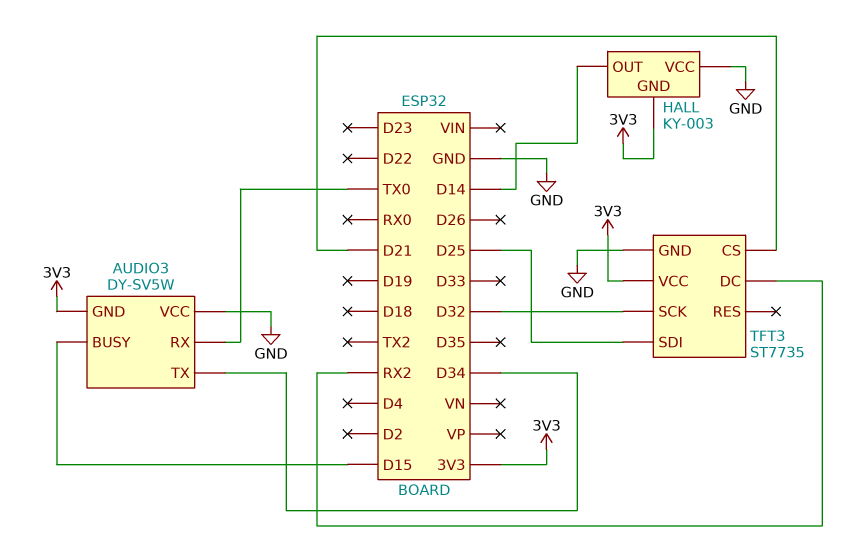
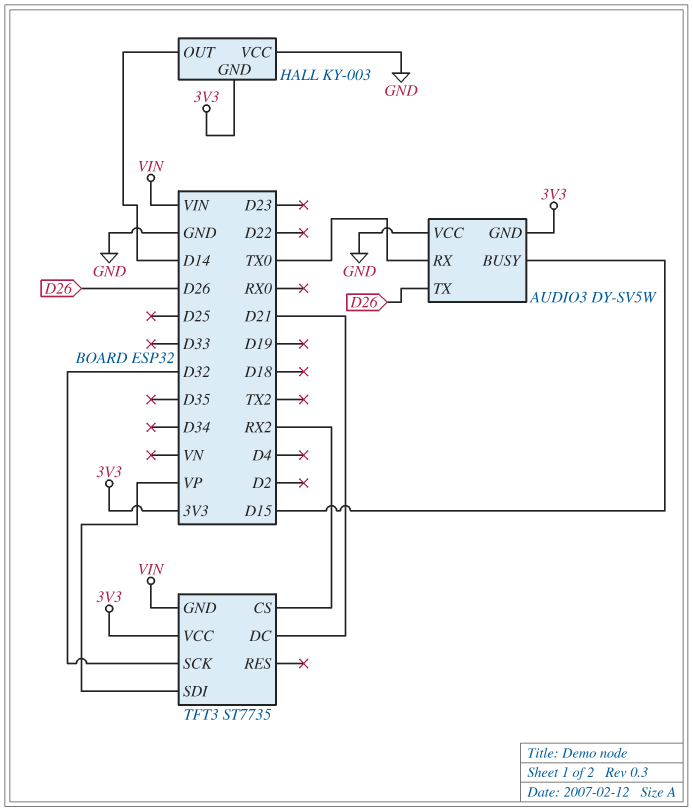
AUDIO3 pin TX: D34 -> D26
TFT3 pin CS: D21 -> RX2
TFT3 pin DC: RX2 -> D21
TFT3 pin GND: GND -> VIN
TFT3 pin SDI: D25 -> VP

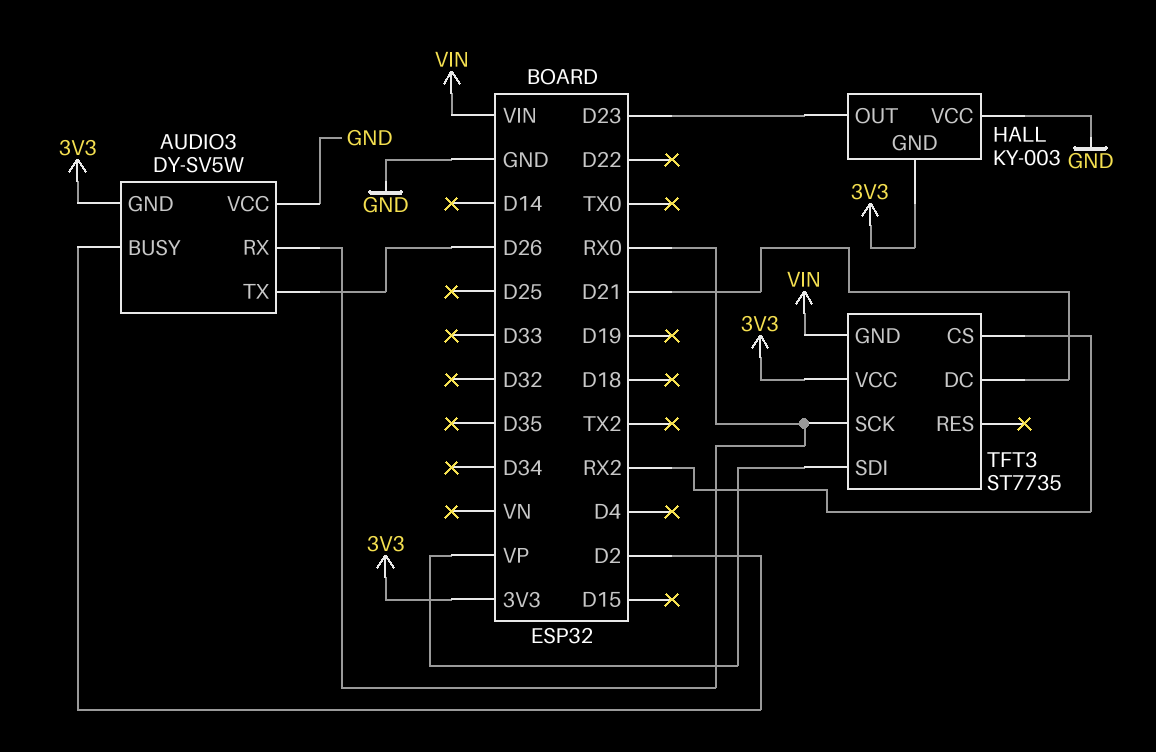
AUDIO3 pin BUSY: D15 -> D2
AUDIO3 pin RX: TX0 -> RX0
HALL pin OUT: D14 -> D23
TFT3 pin SCK: D32 -> RX0

